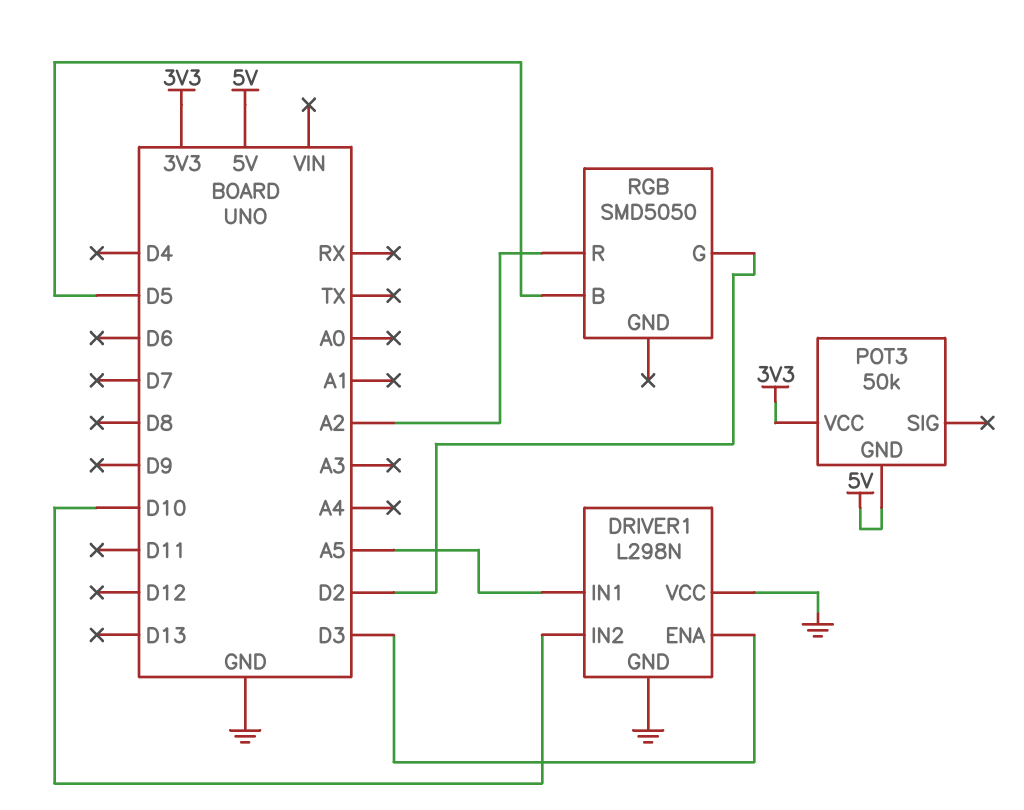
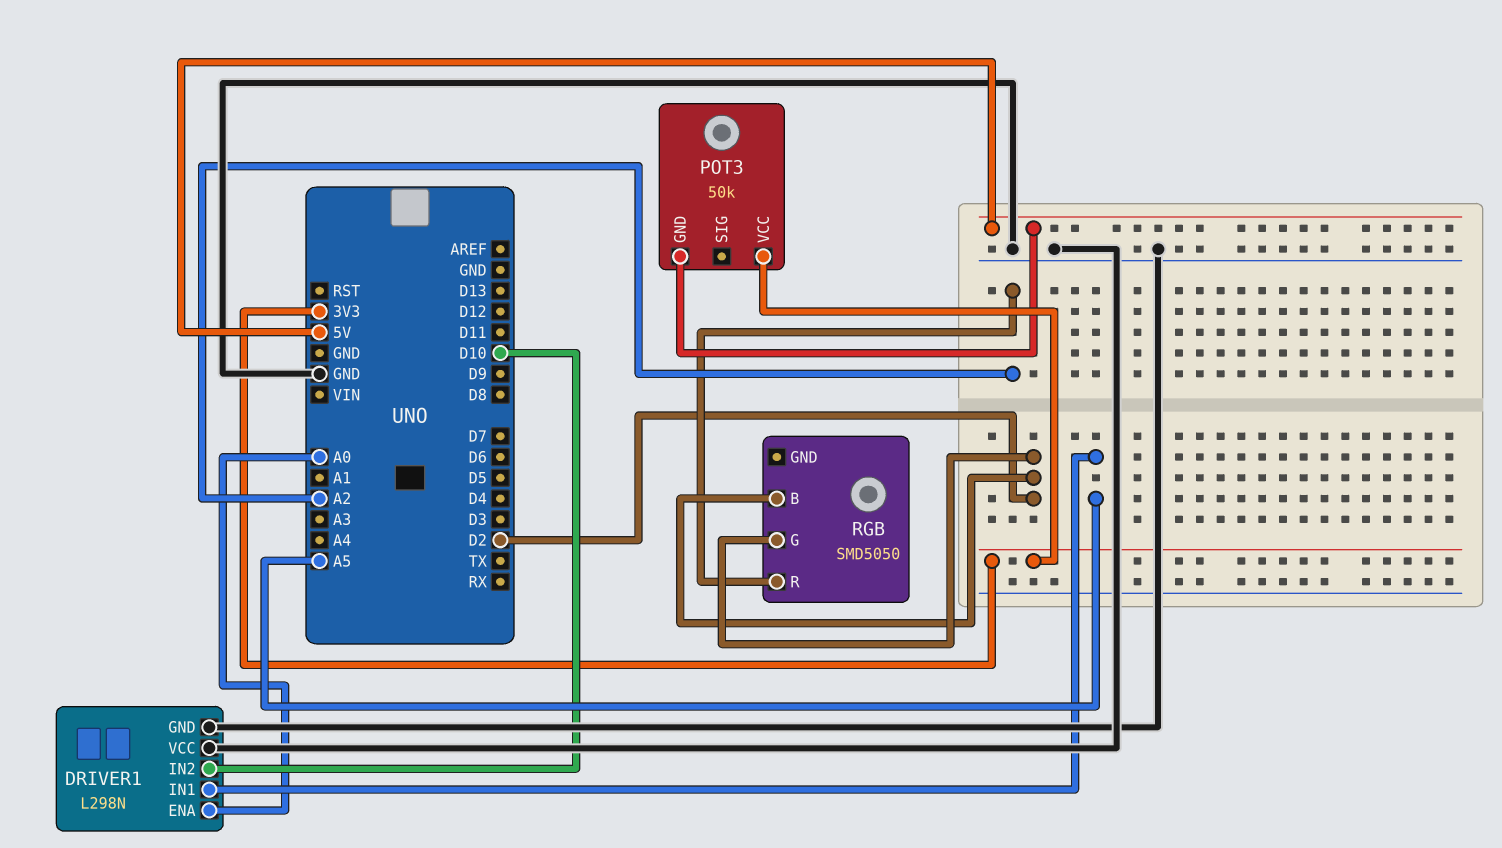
DRIVER1 pin ENA: D3 -> A0
RGB pin B: D5 -> D2

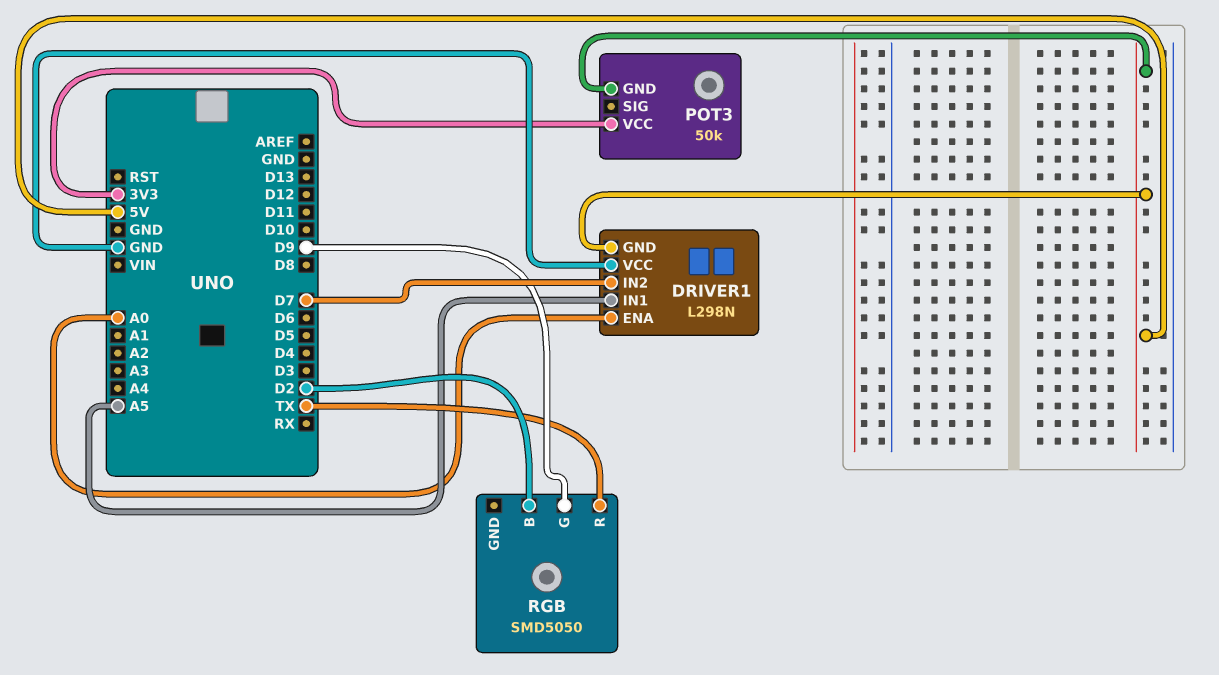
DRIVER1 pin GND: GND -> 5V
DRIVER1 pin IN2: D10 -> D7
RGB pin G: D2 -> D9
RGB pin R: A2 -> TX

